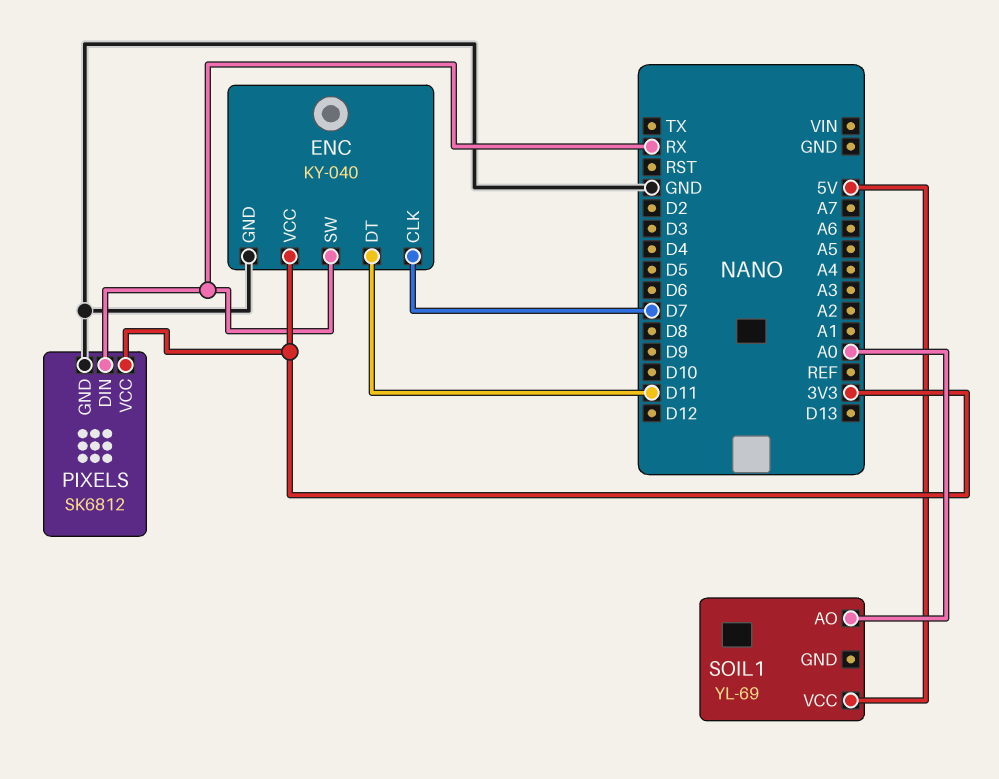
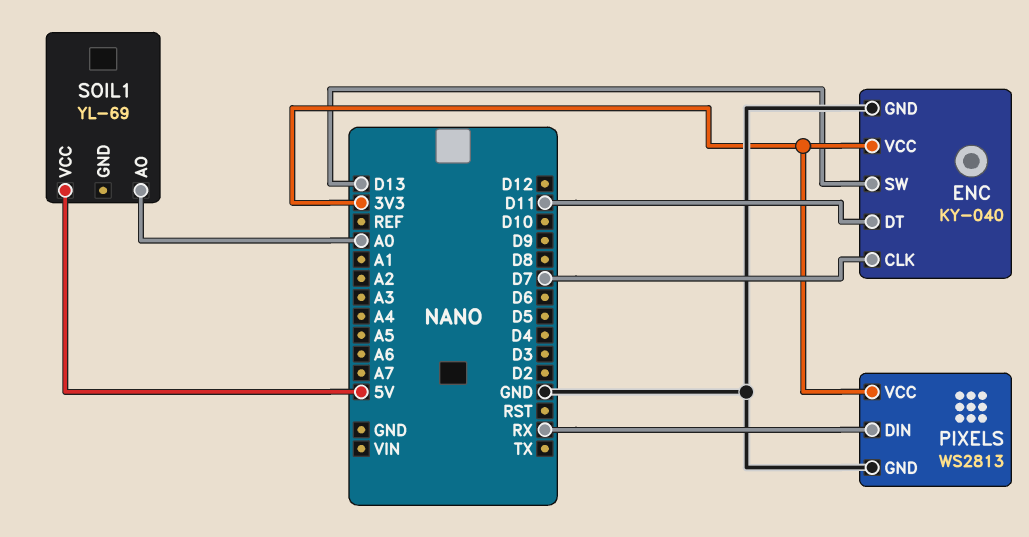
ENC pin SW: RX -> D13
PIXELS: SK6812 -> WS2813

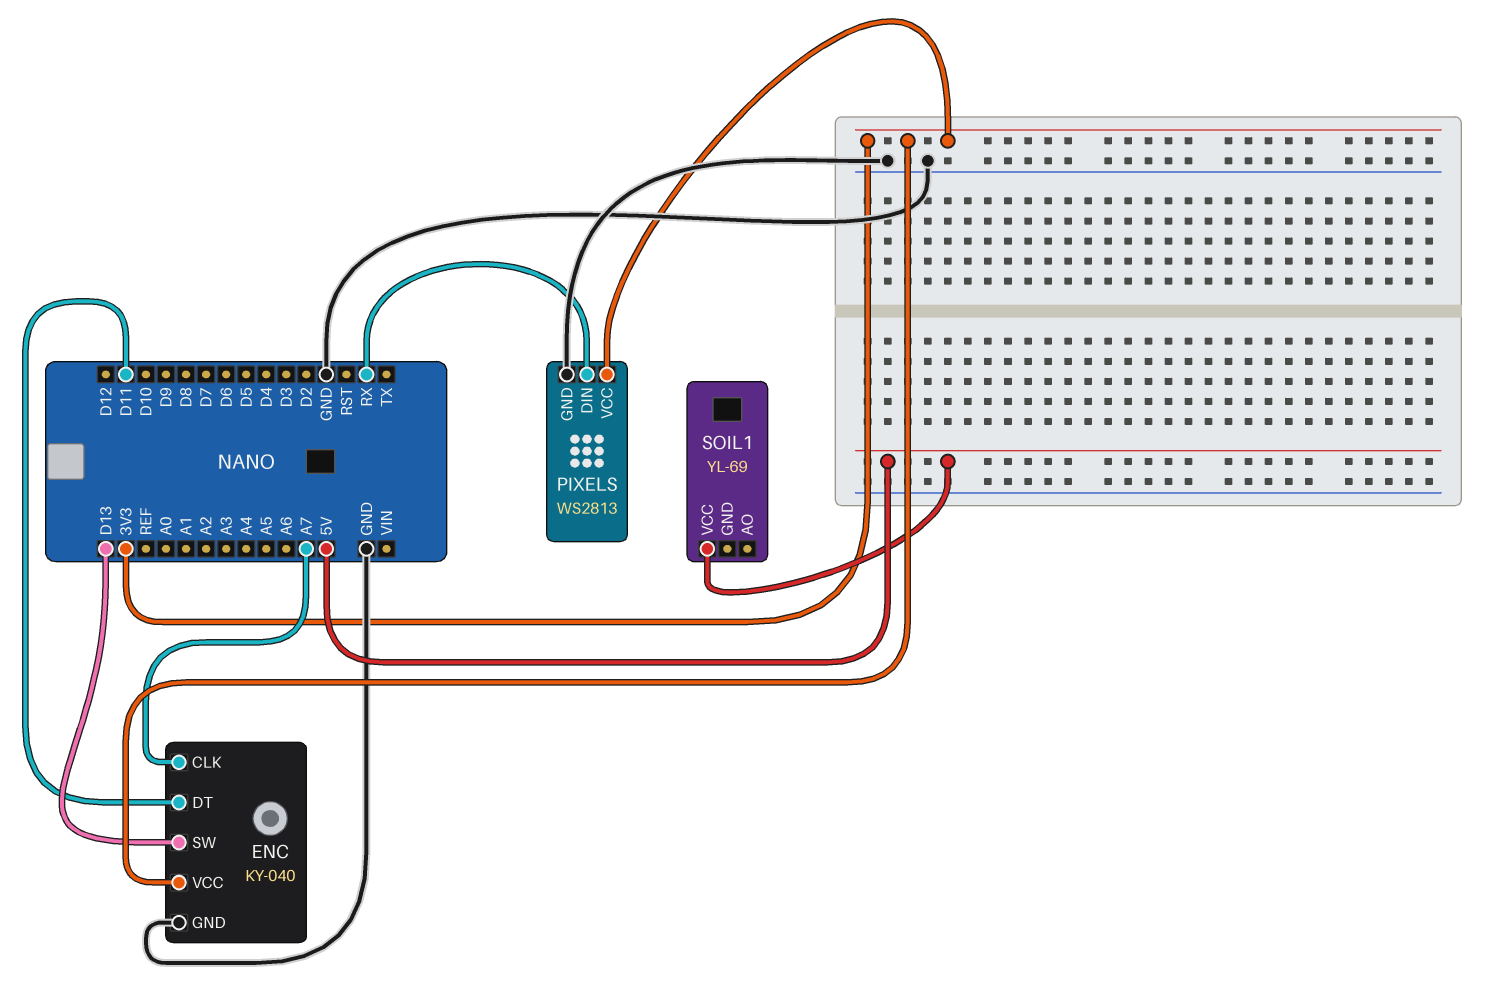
ENC pin CLK: D7 -> A7
SOIL1 pin AO: A0 -> none

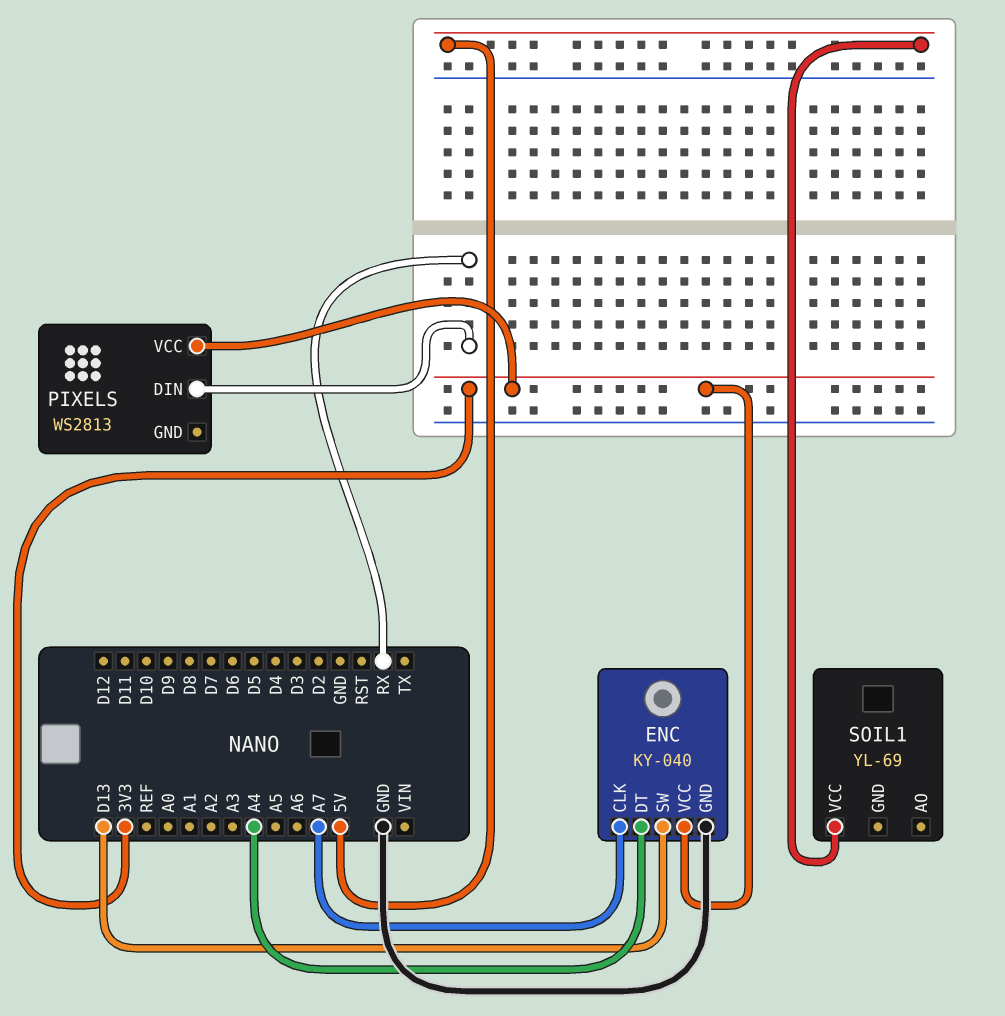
ENC pin DT: D11 -> A4
PIXELS pin GND: GND -> none

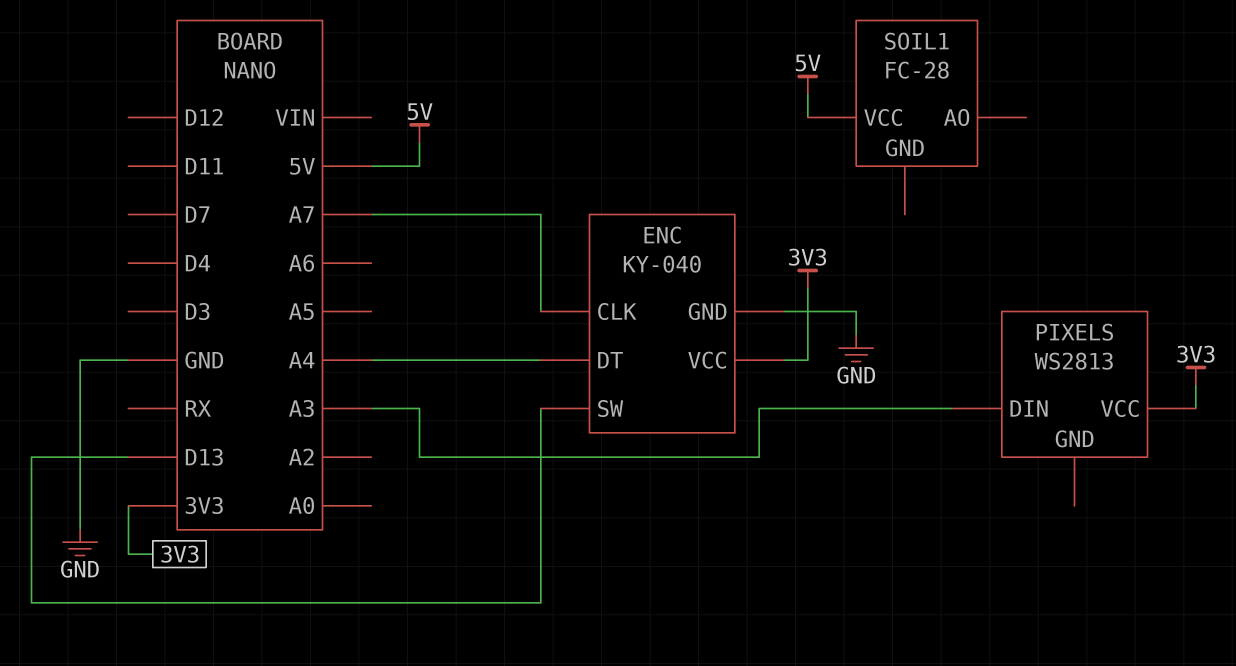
PIXELS pin DIN: RX -> A3
SOIL1: YL-69 -> FC-28

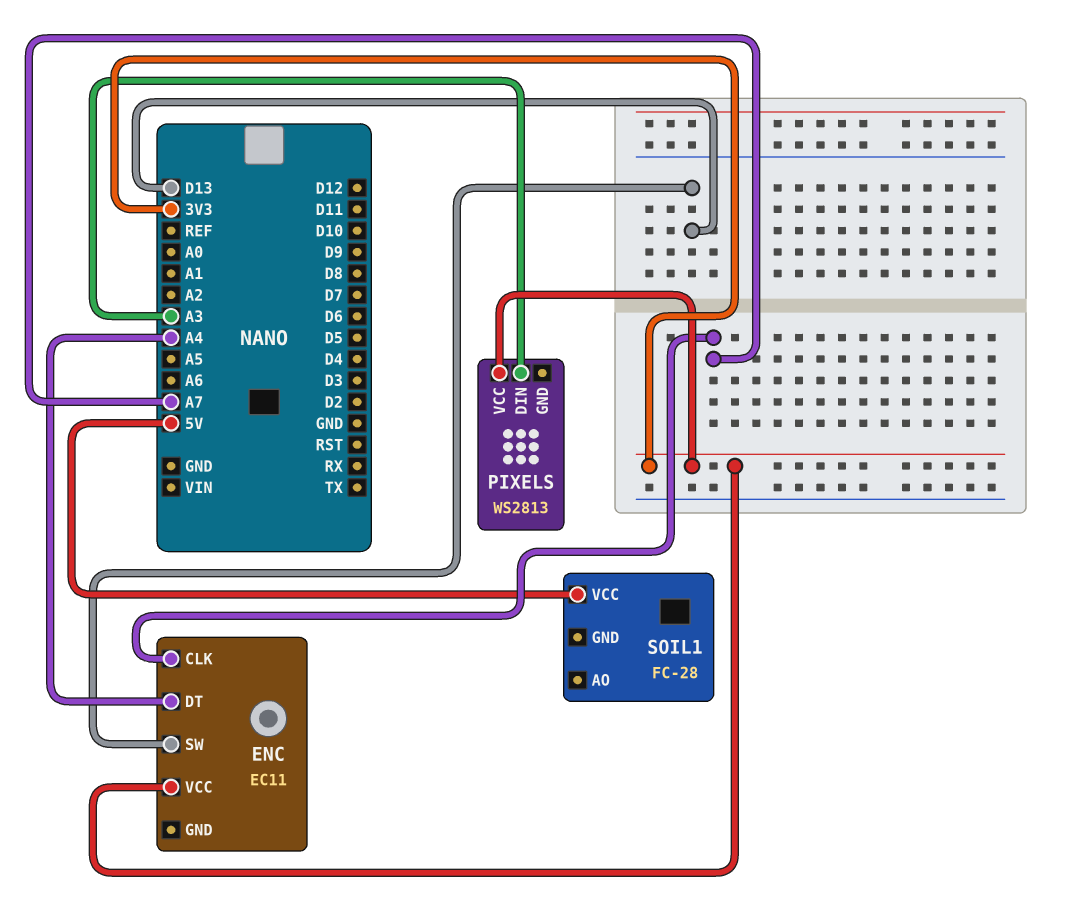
ENC: KY-040 -> EC11
ENC pin GND: GND -> none

